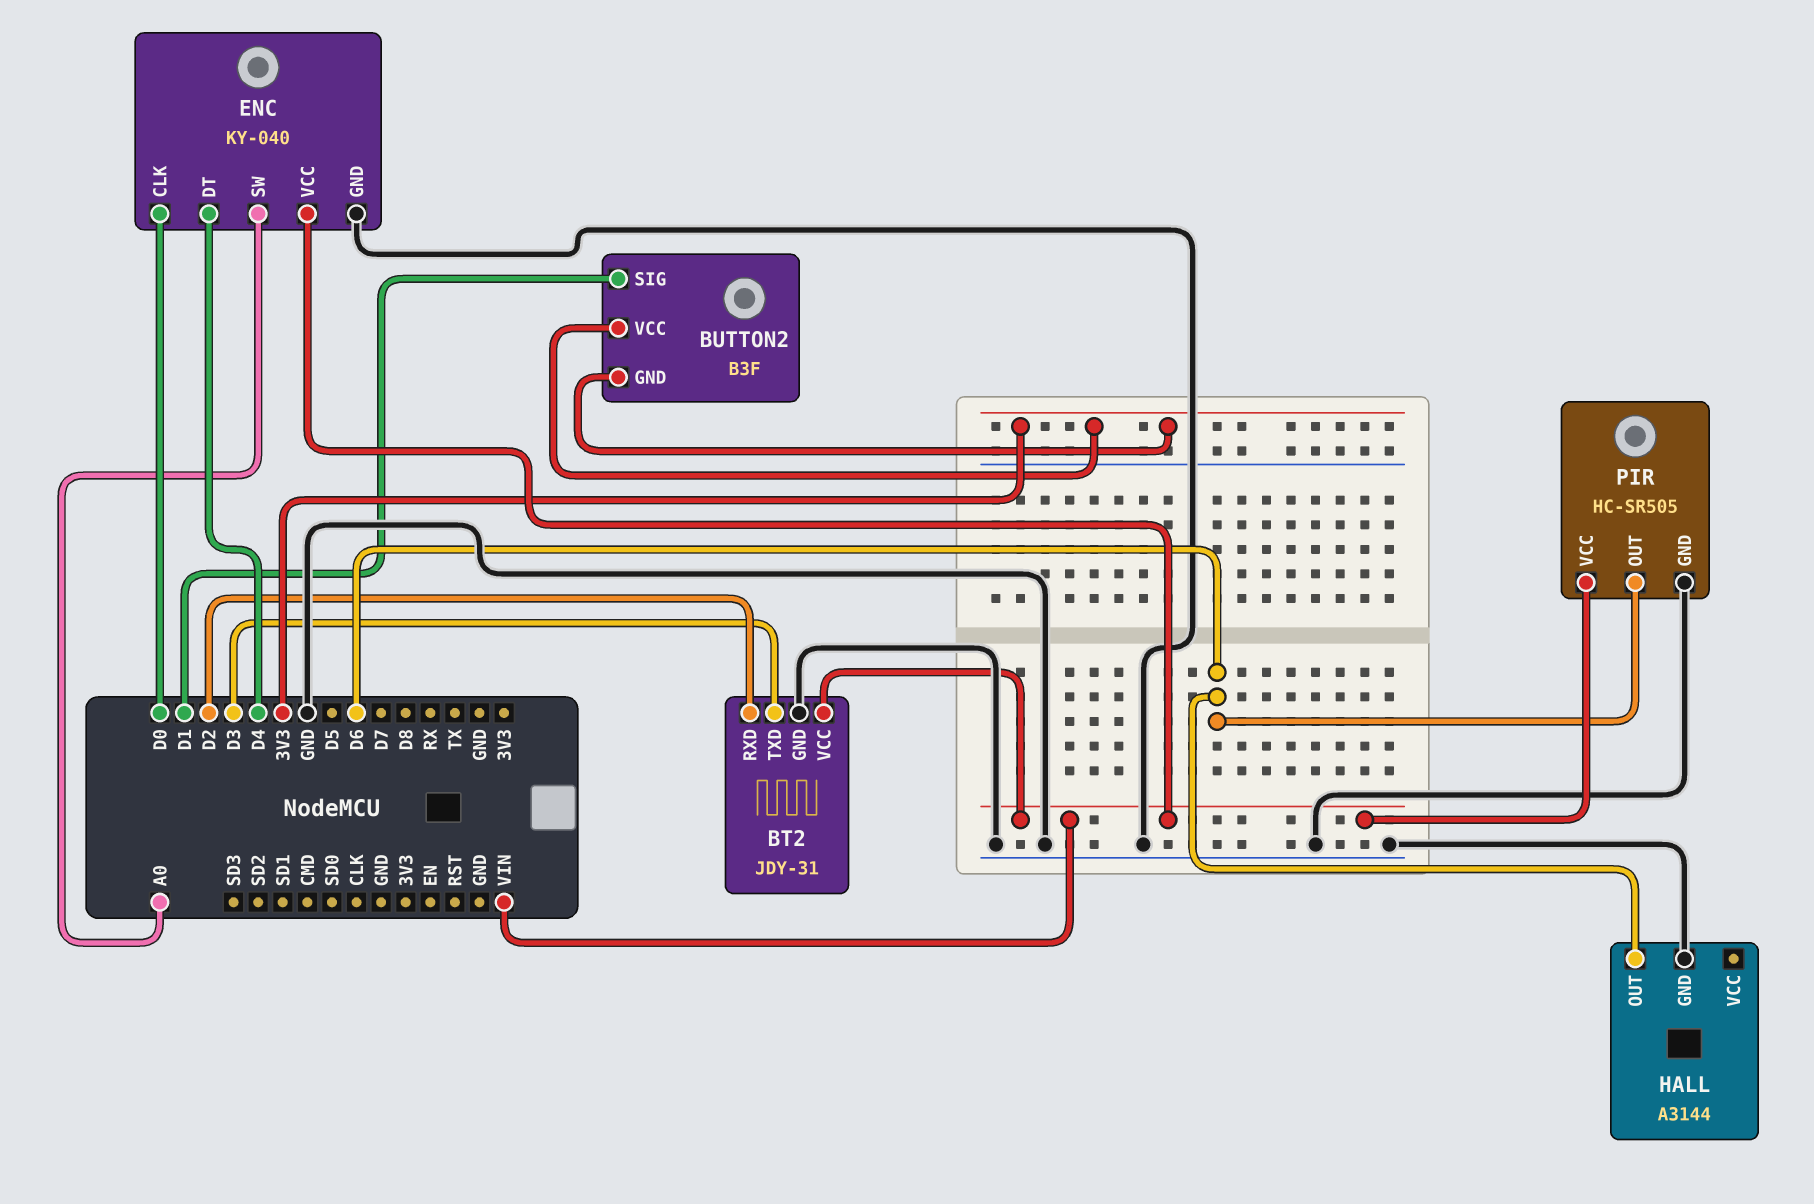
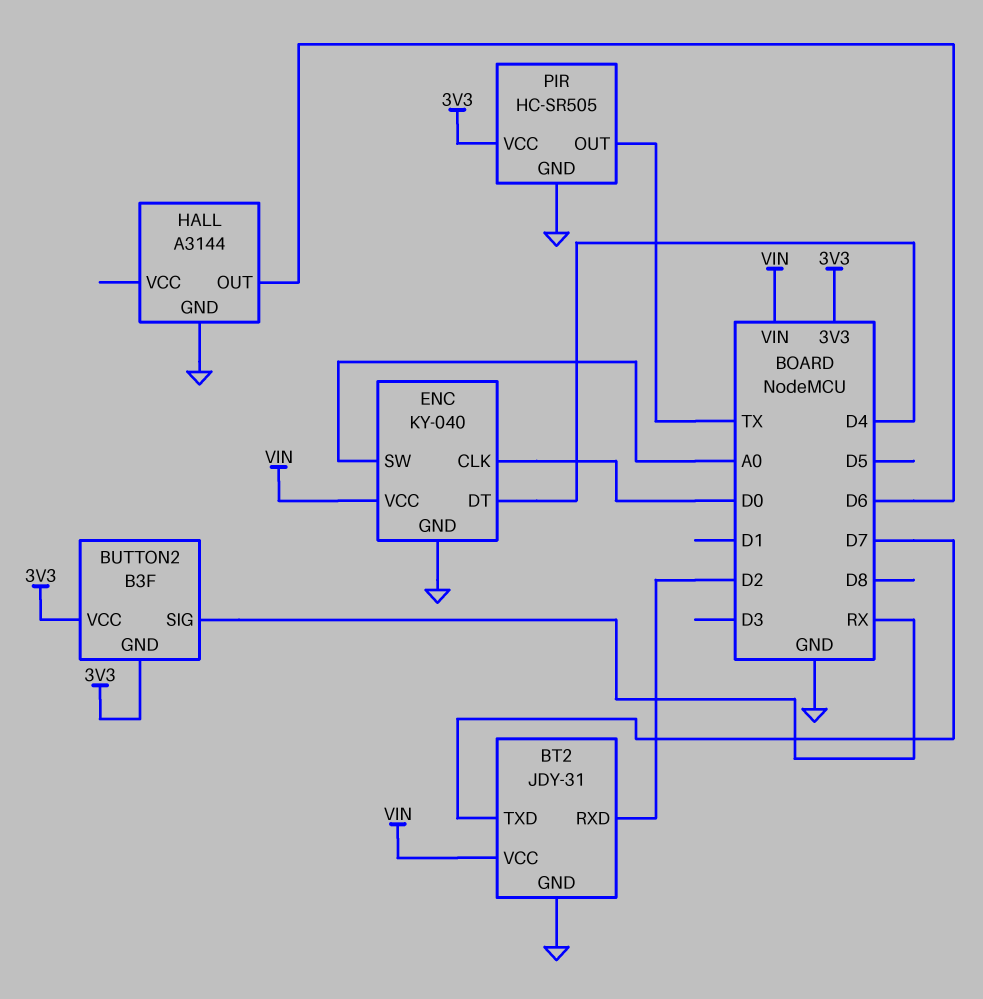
BT2 pin TXD: D3 -> D7
BUTTON2 pin SIG: D1 -> RX
PIR pin OUT: D6 -> TX
PIR pin VCC: VIN -> 3V3

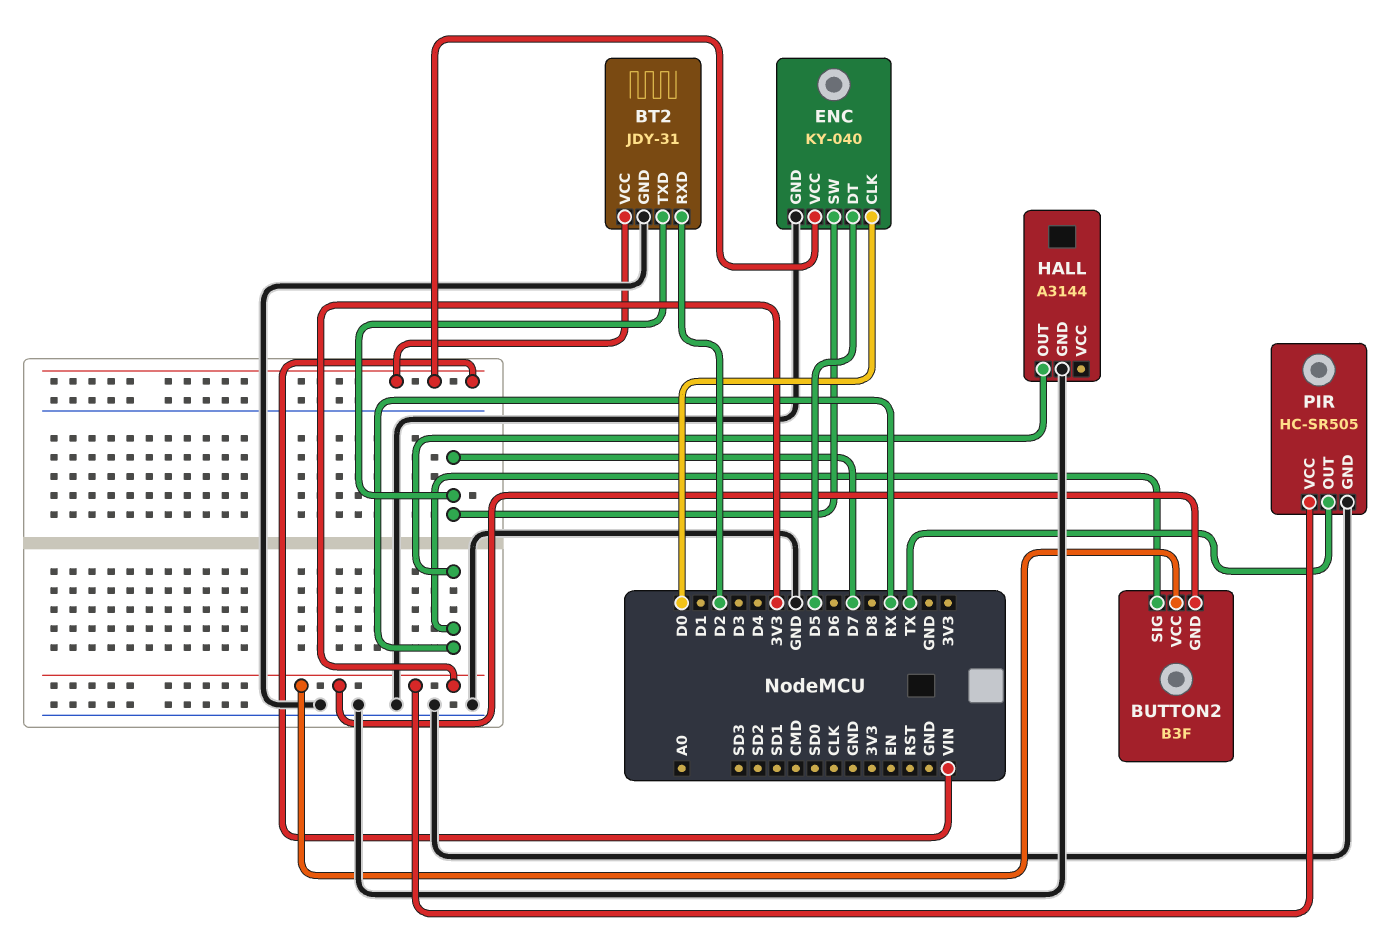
ENC pin DT: D4 -> D5
ENC pin SW: A0 -> D7
HALL pin OUT: D6 -> RX

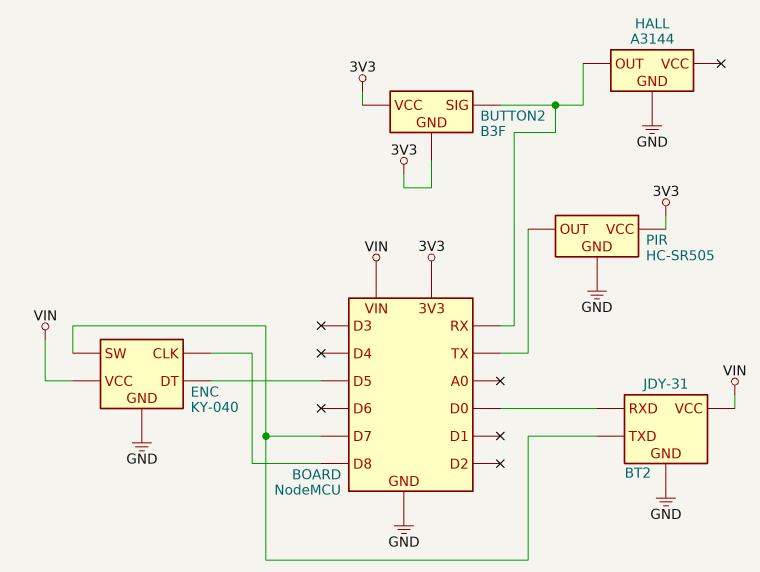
BT2 pin RXD: D2 -> D0
ENC pin CLK: D0 -> D8

